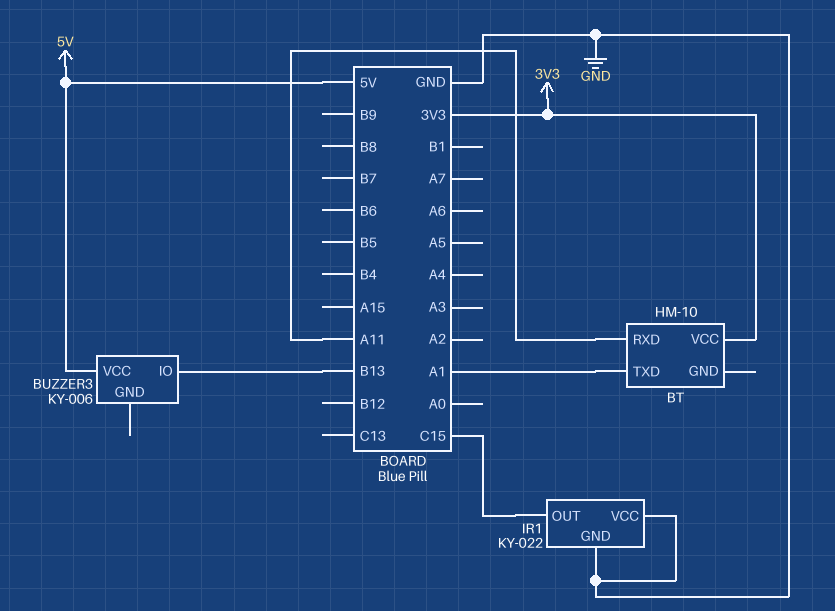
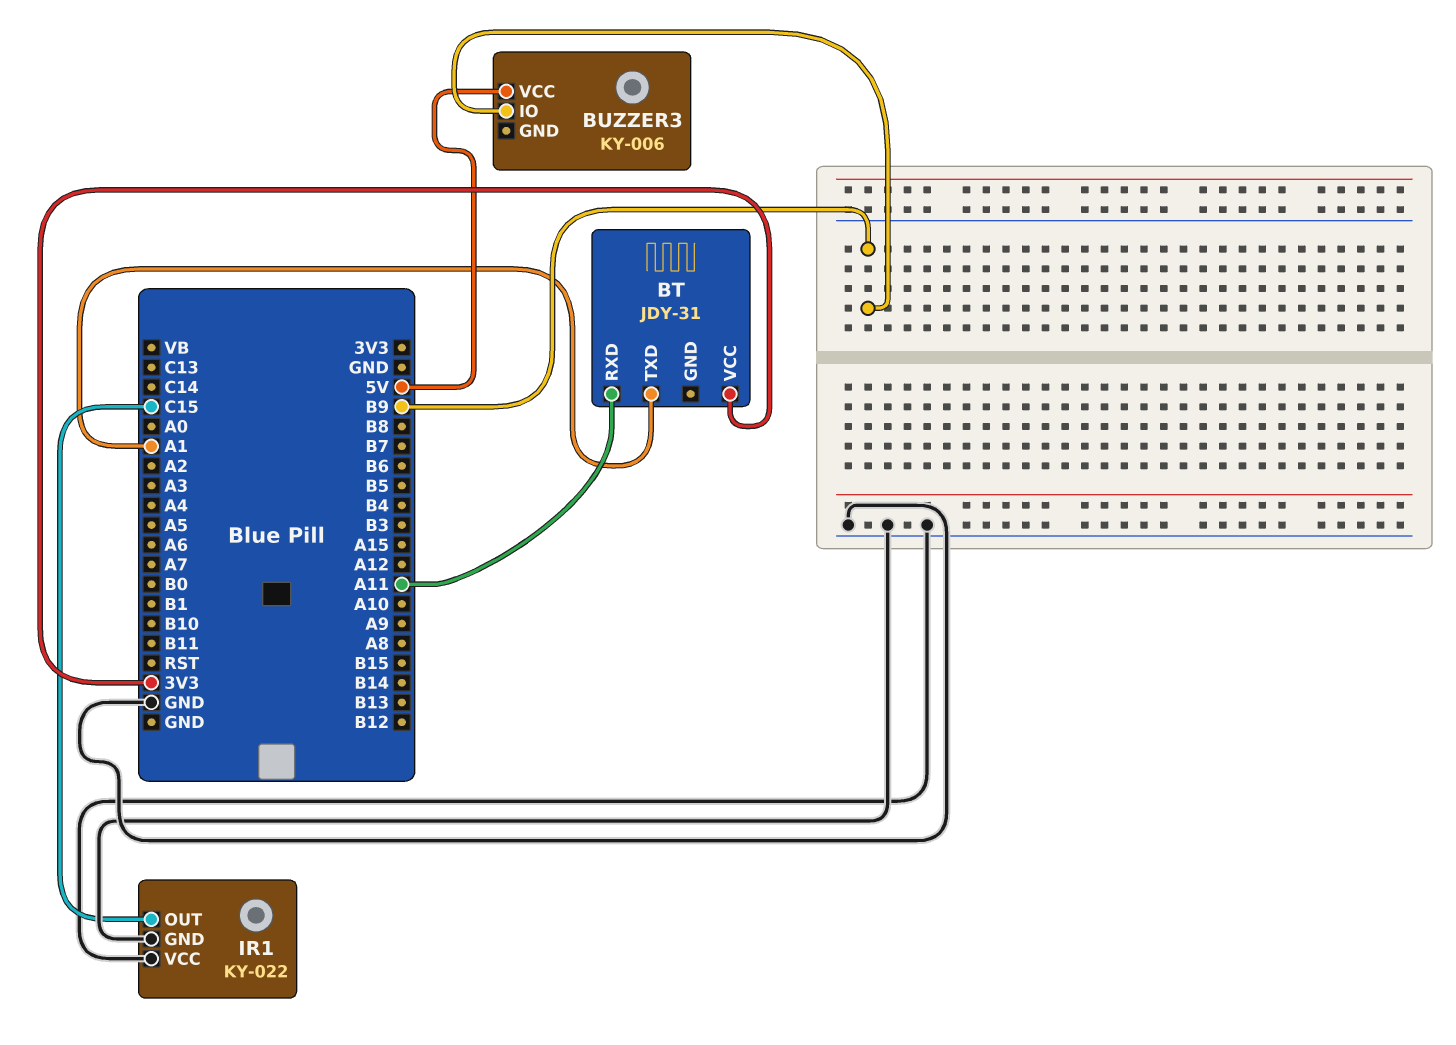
BT: HM-10 -> JDY-31
BUZZER3 pin IO: B13 -> B9

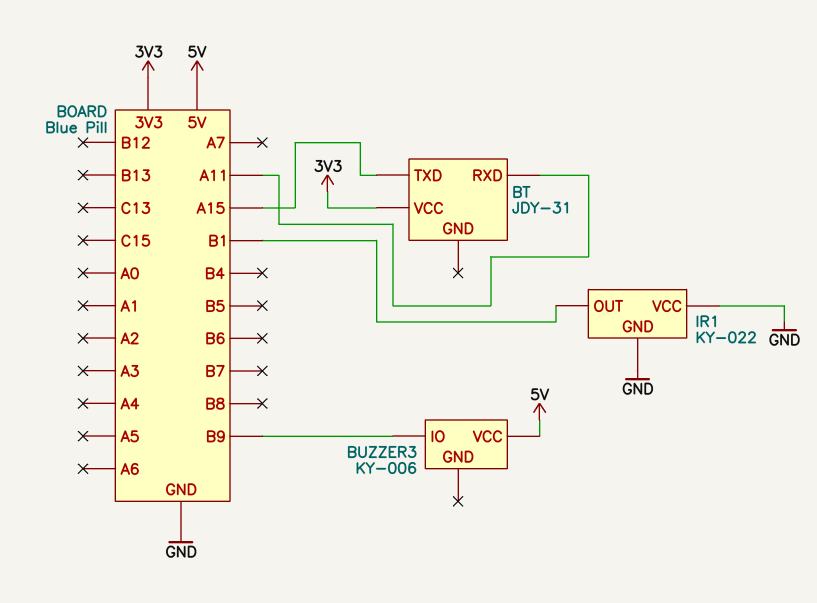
BT pin TXD: A1 -> A15
IR1 pin OUT: C15 -> B1

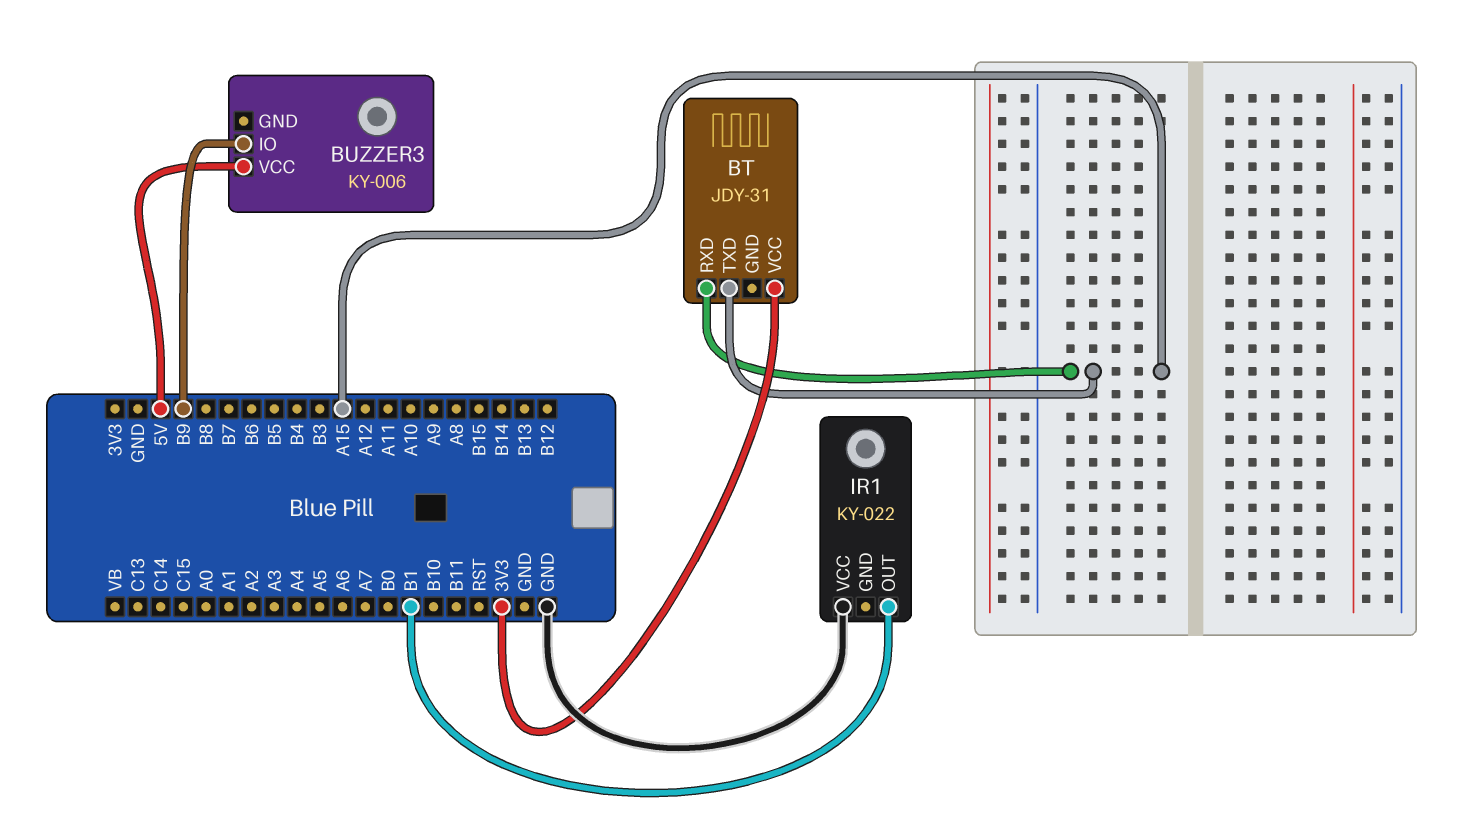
BT pin RXD: A11 -> A15
IR1 pin GND: GND -> none

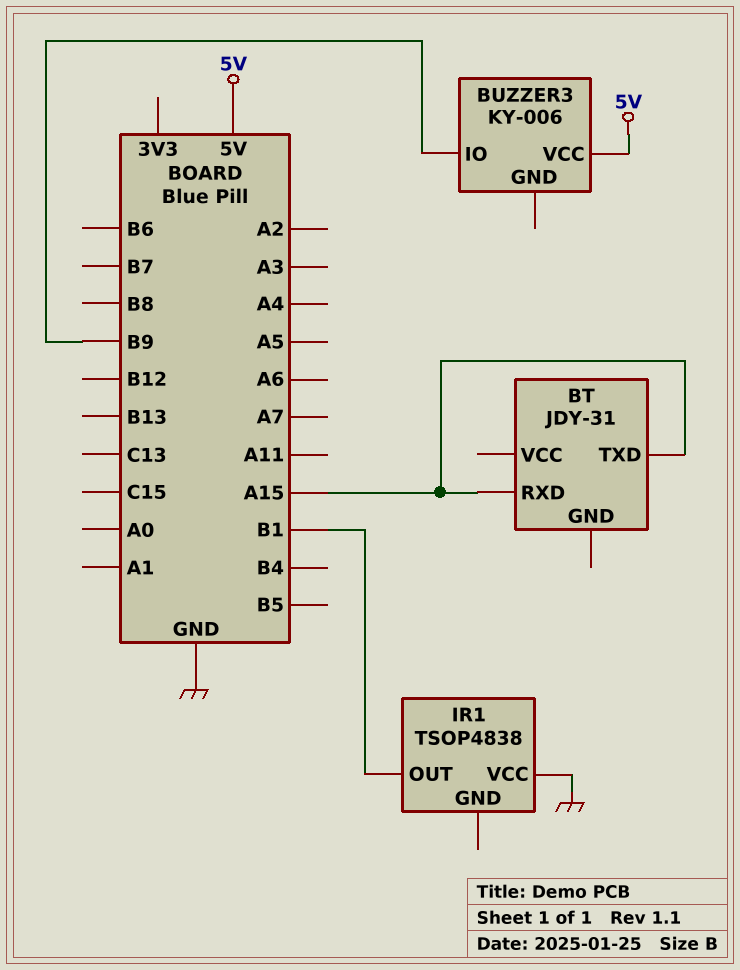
BT pin VCC: 3V3 -> none
IR1: KY-022 -> TSOP4838

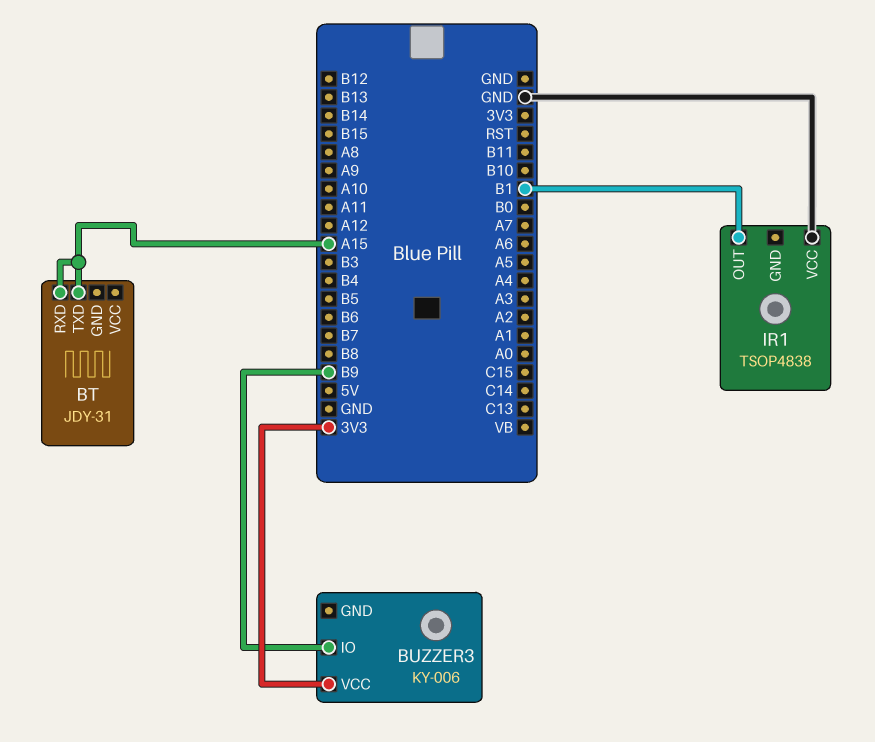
BUZZER3 pin VCC: 5V -> 3V3

